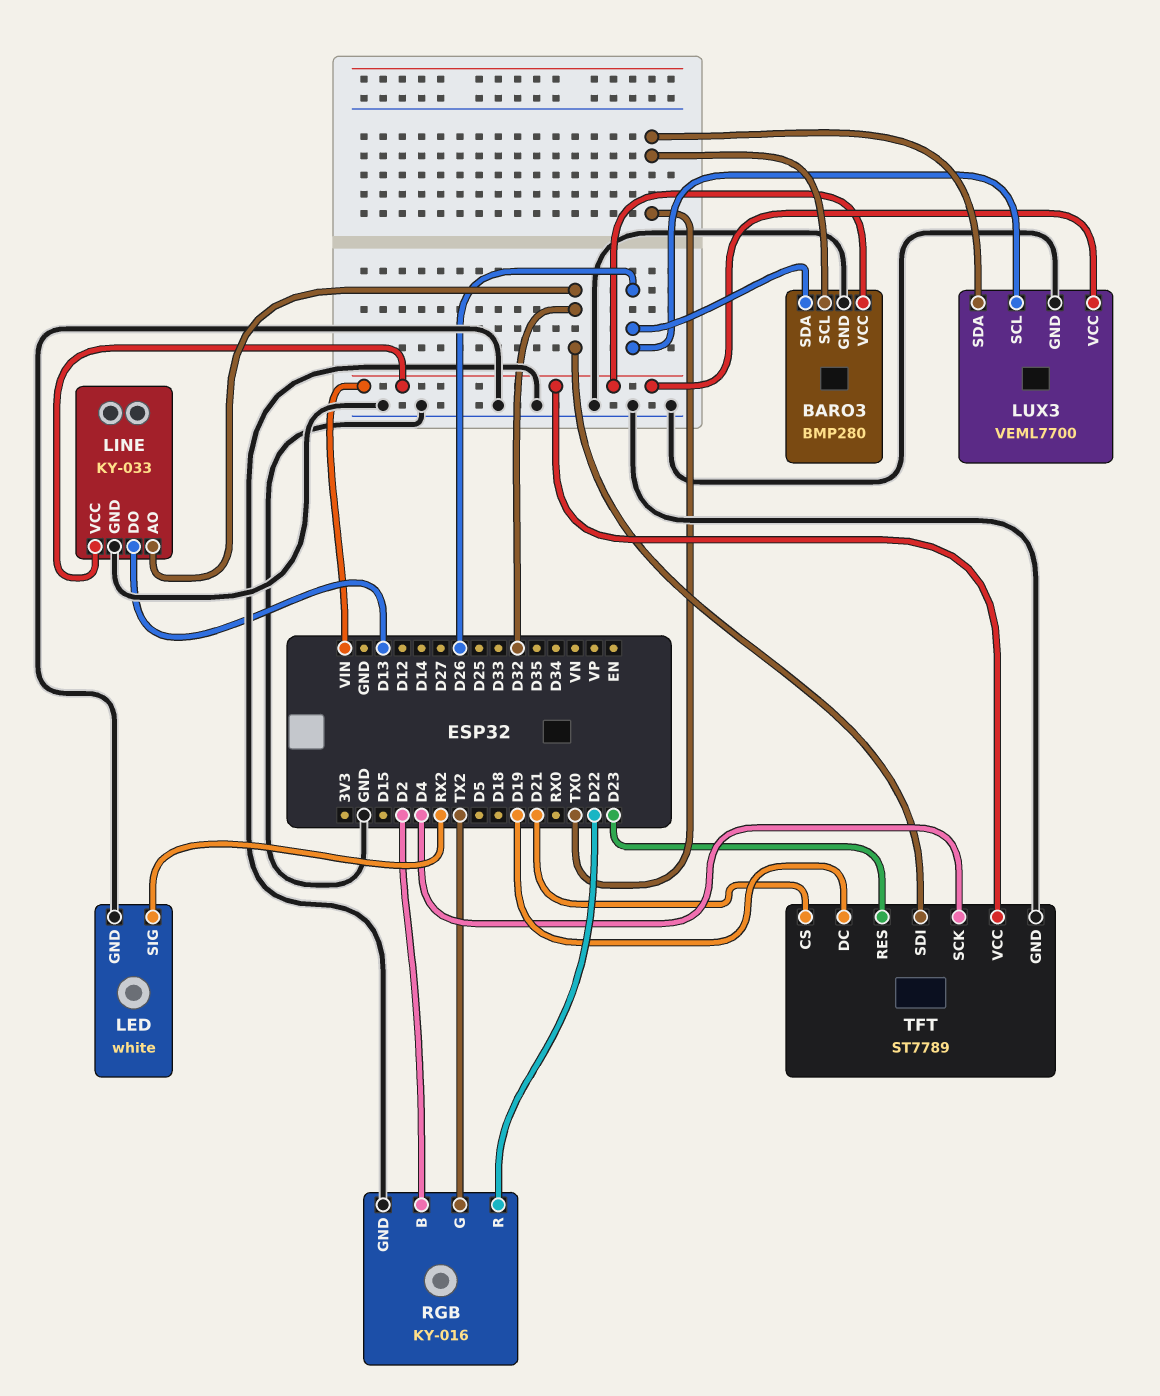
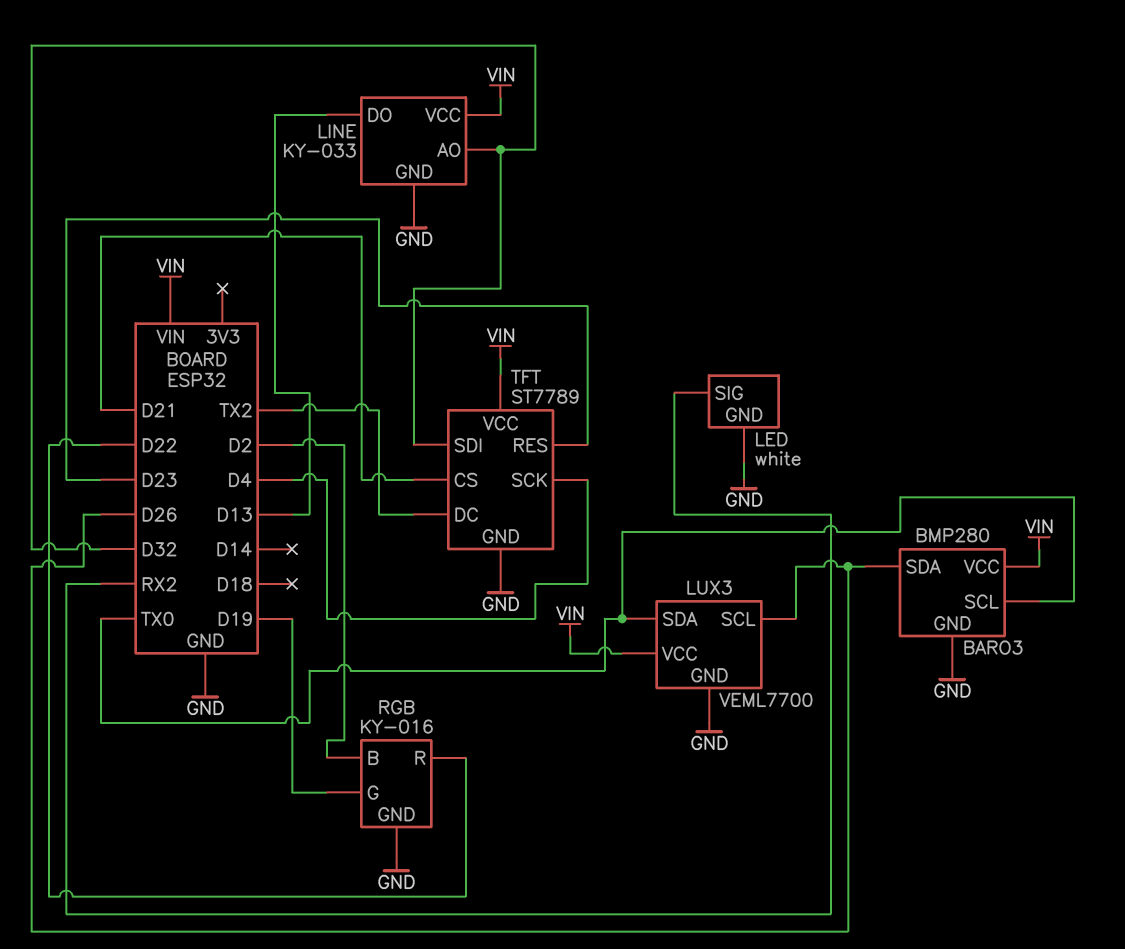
RGB pin G: TX2 -> D19
TFT pin DC: D19 -> TX2

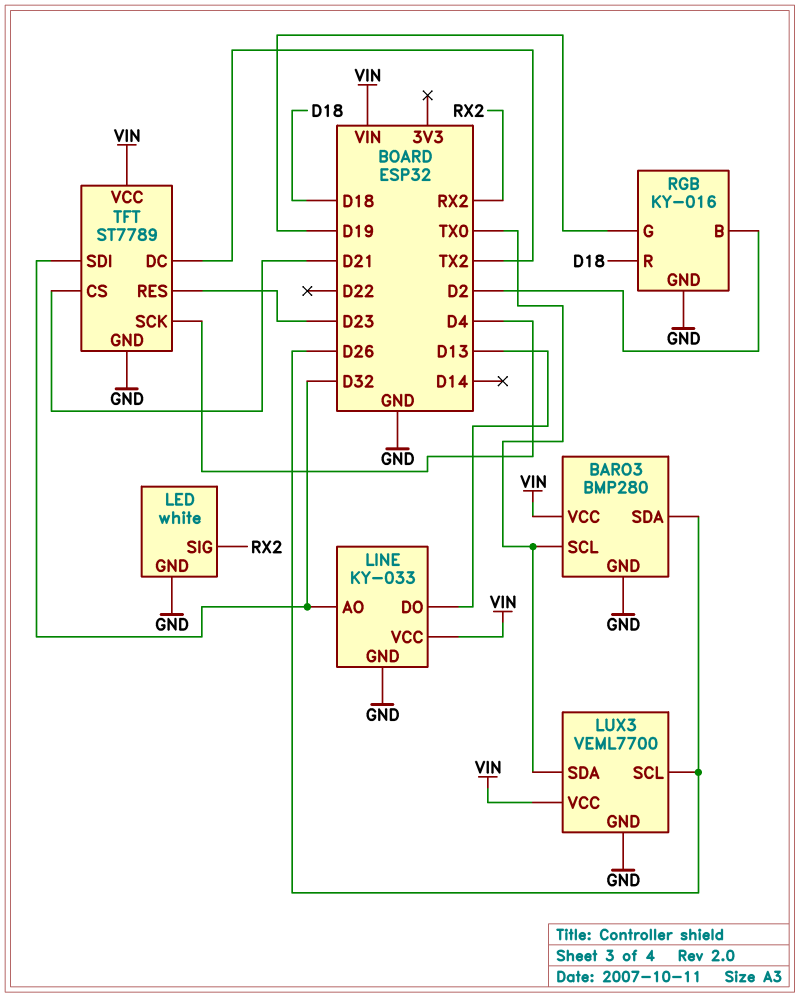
RGB pin R: D22 -> D18

